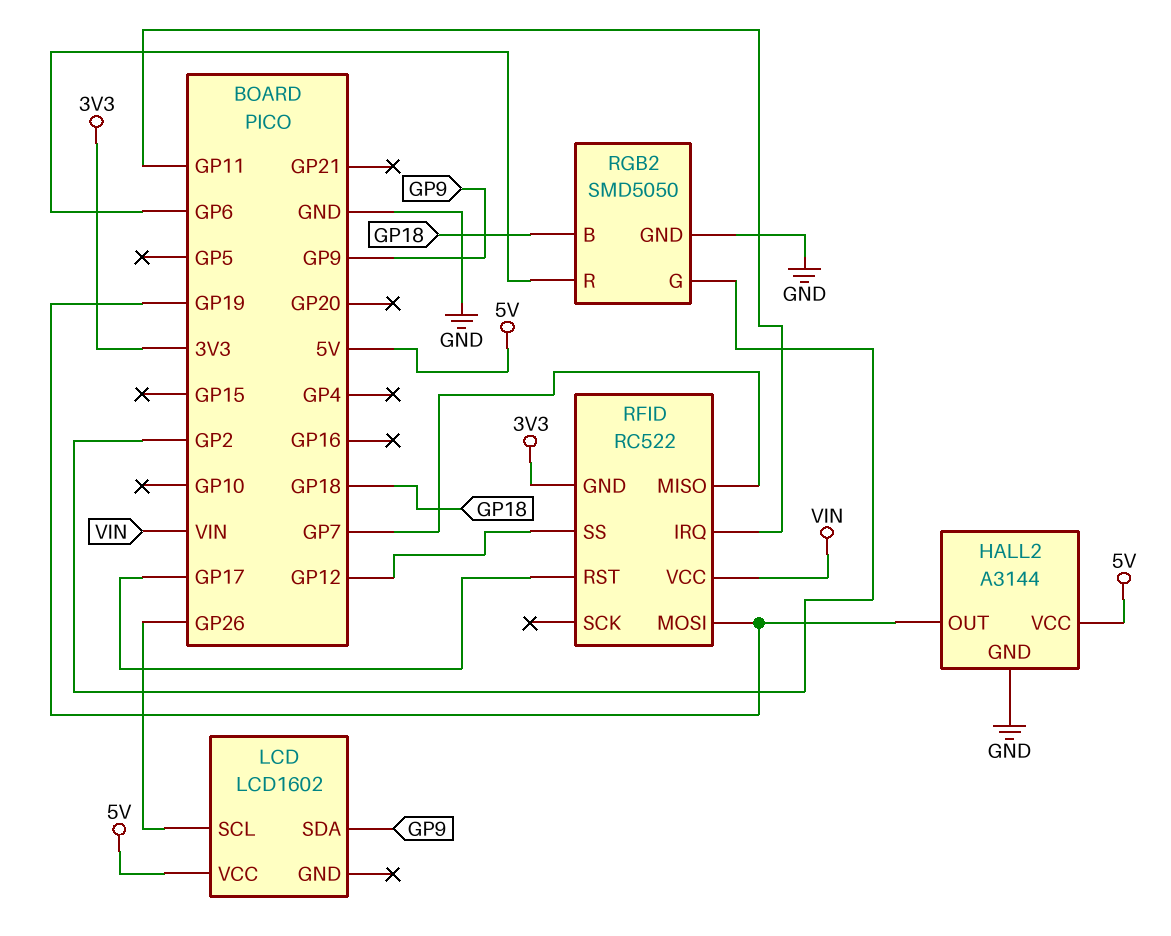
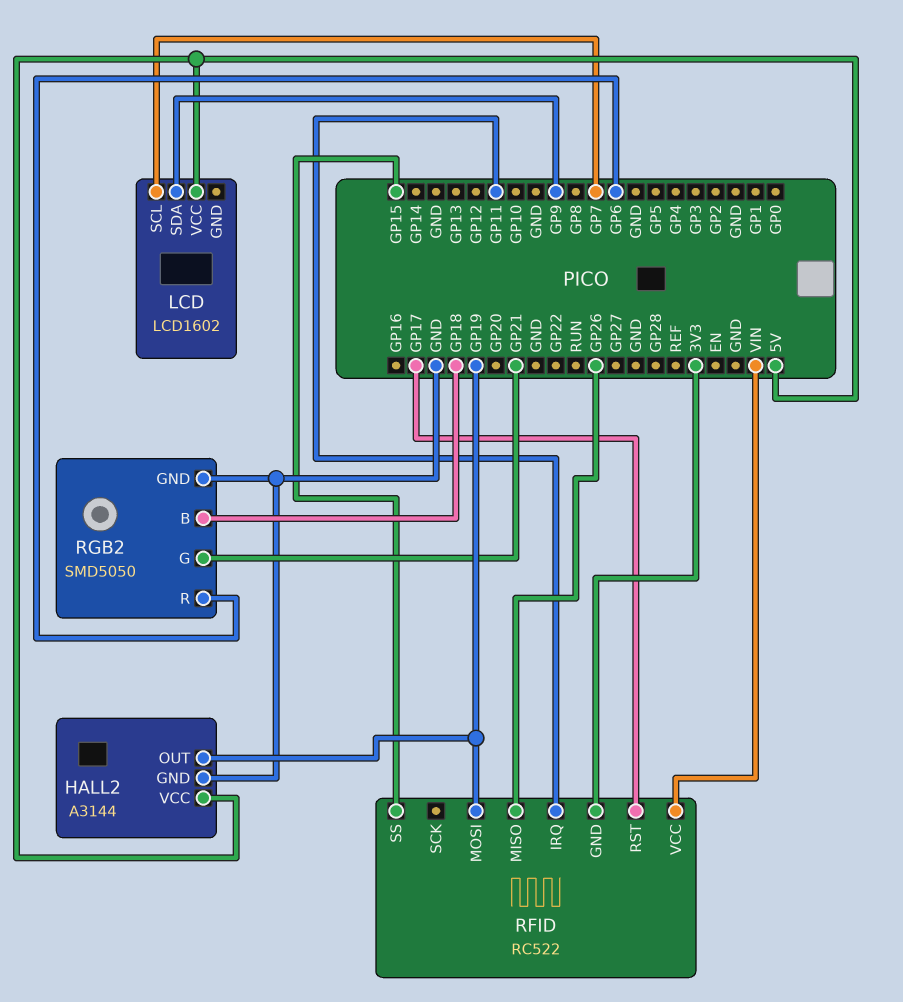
LCD pin SCL: GP26 -> GP7
RFID pin MISO: GP7 -> GP26
RFID pin SS: GP12 -> GP15
RGB2 pin G: GP2 -> GP21

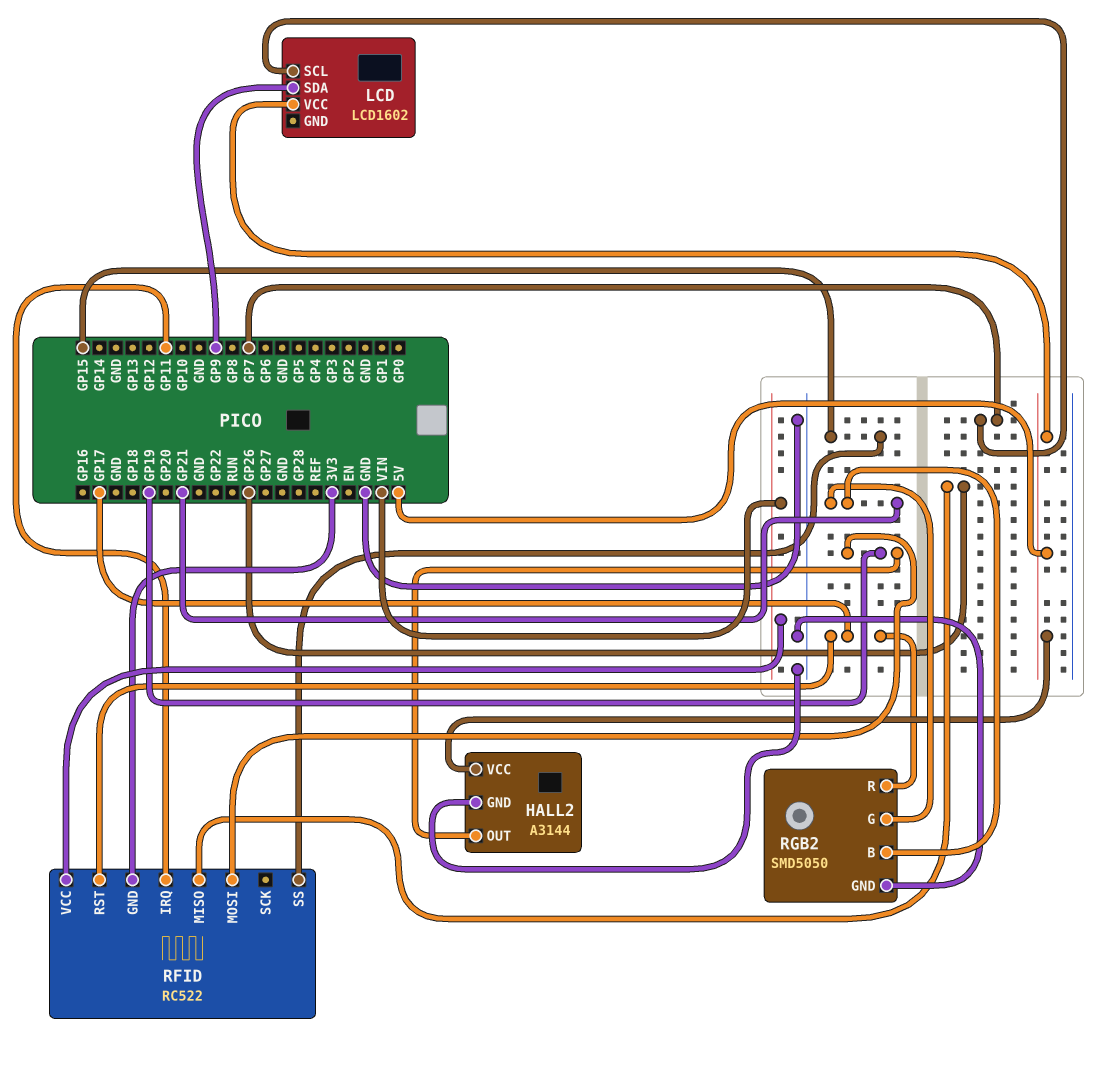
RGB2 pin B: GP18 -> GP21
RGB2 pin R: GP6 -> GP17

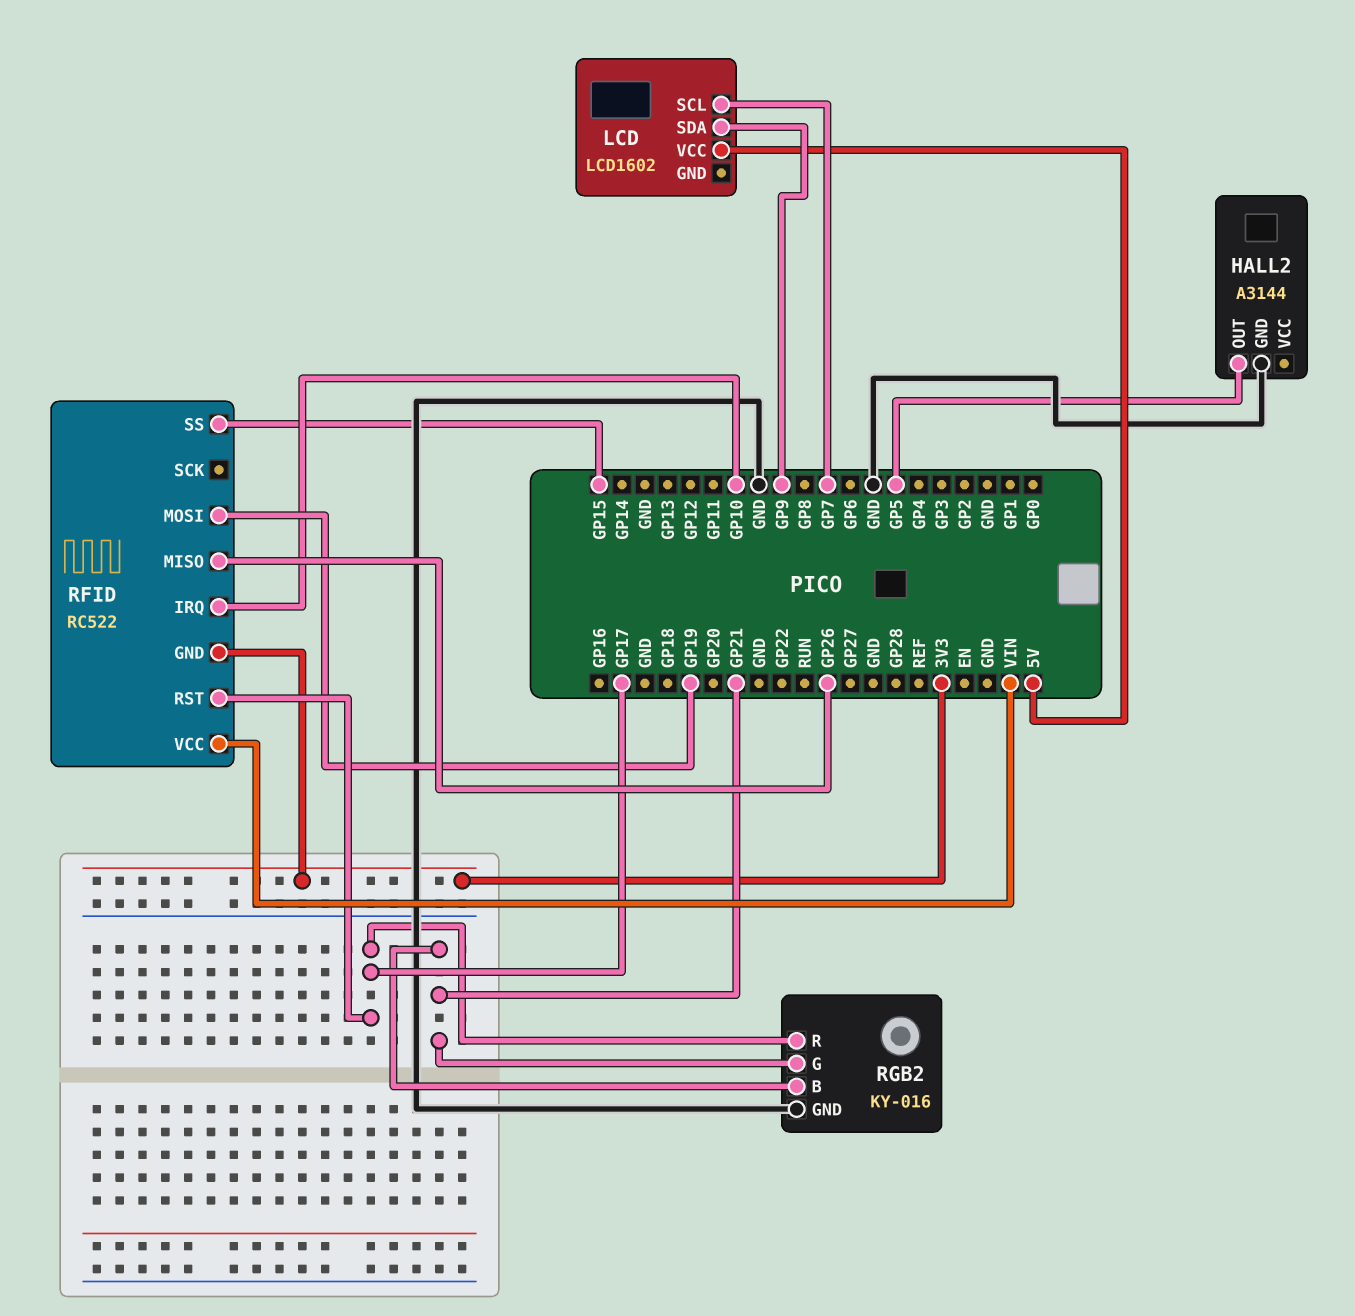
HALL2 pin OUT: GP19 -> GP5
HALL2 pin VCC: 5V -> none
RFID pin IRQ: GP11 -> GP10
RGB2: SMD5050 -> KY-016

